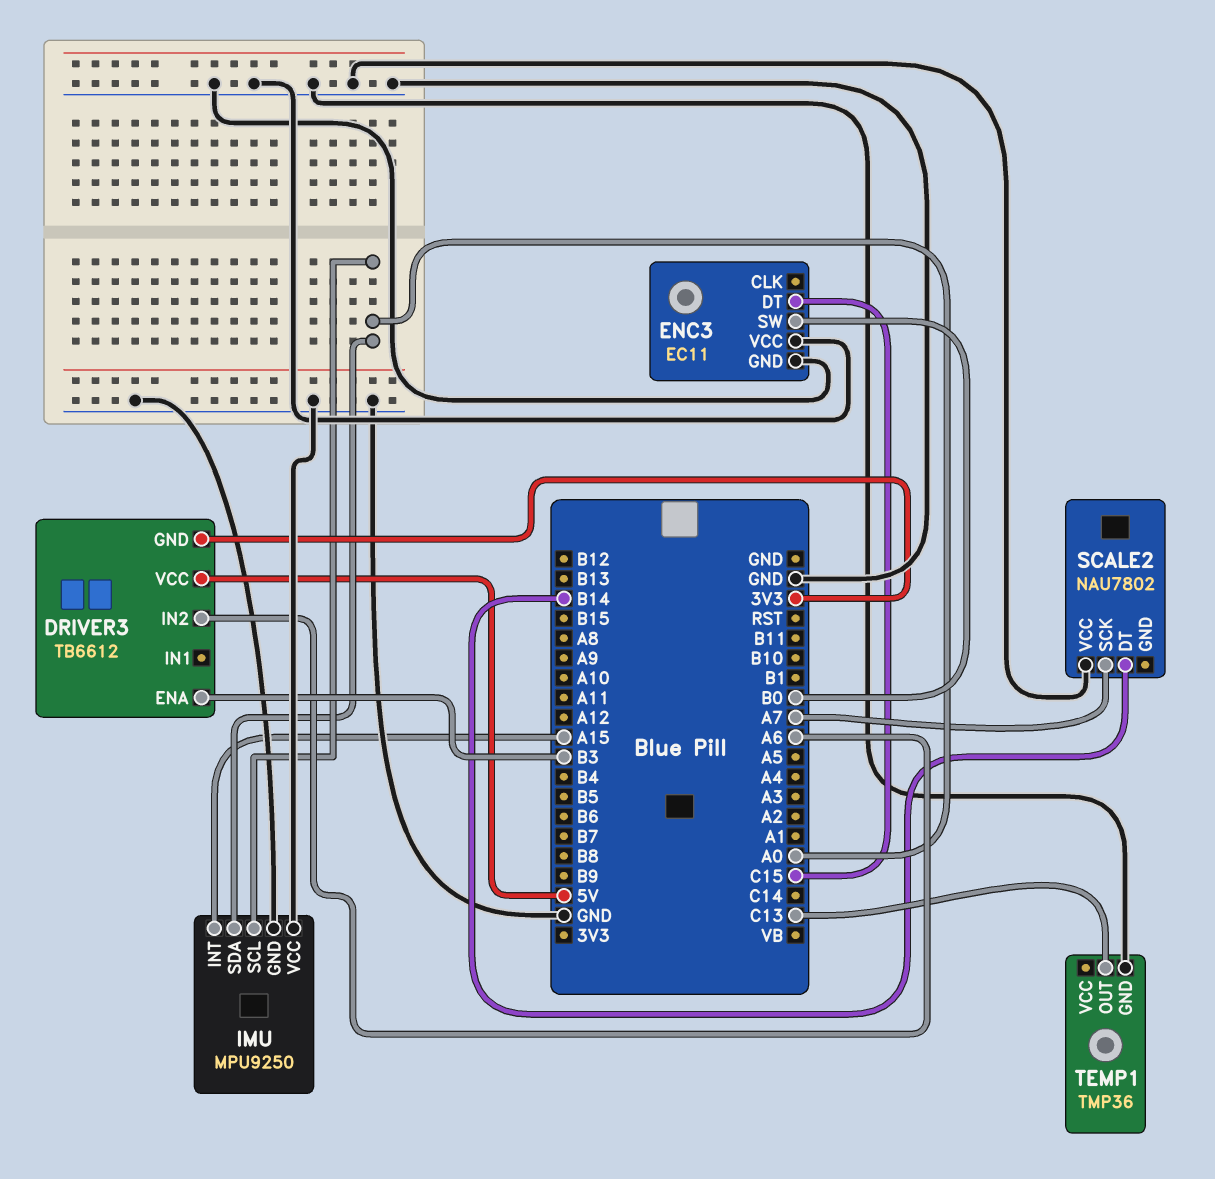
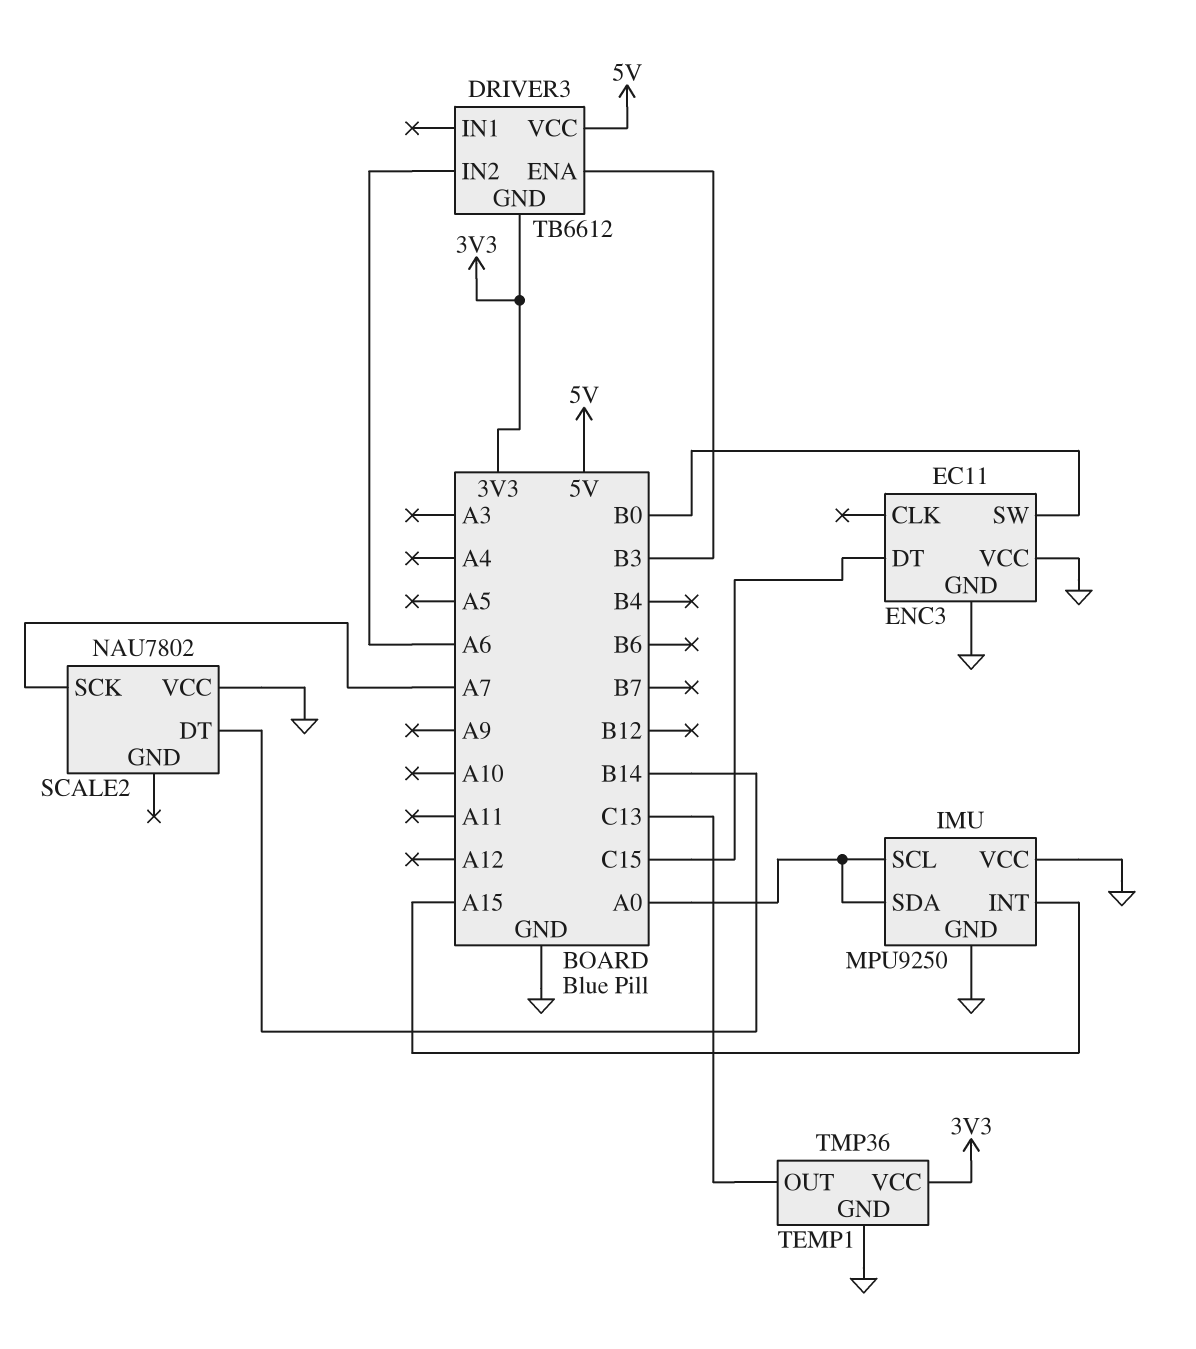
TEMP1 pin VCC: none -> 3V3

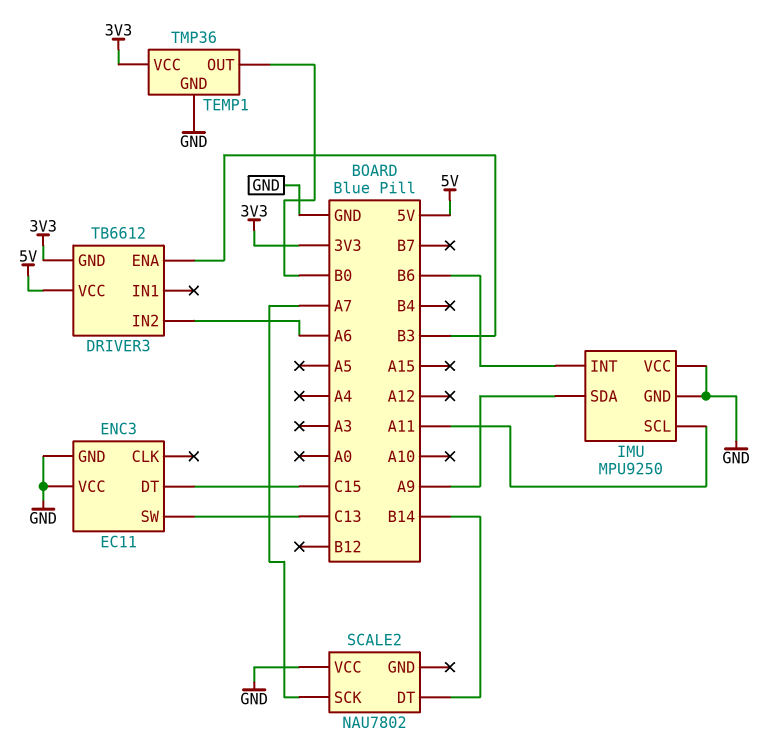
ENC3 pin SW: B0 -> C13
IMU pin INT: A15 -> B6
IMU pin SCL: A0 -> A11
IMU pin SDA: A0 -> A9
TEMP1 pin OUT: C13 -> B0

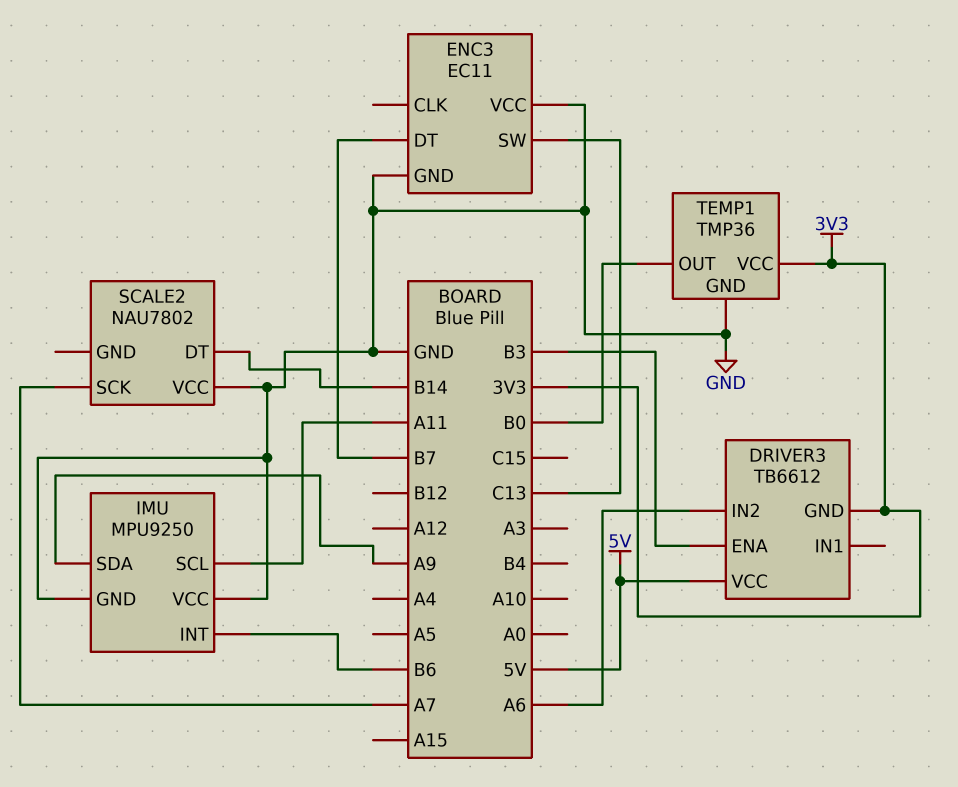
ENC3 pin DT: C15 -> B7

